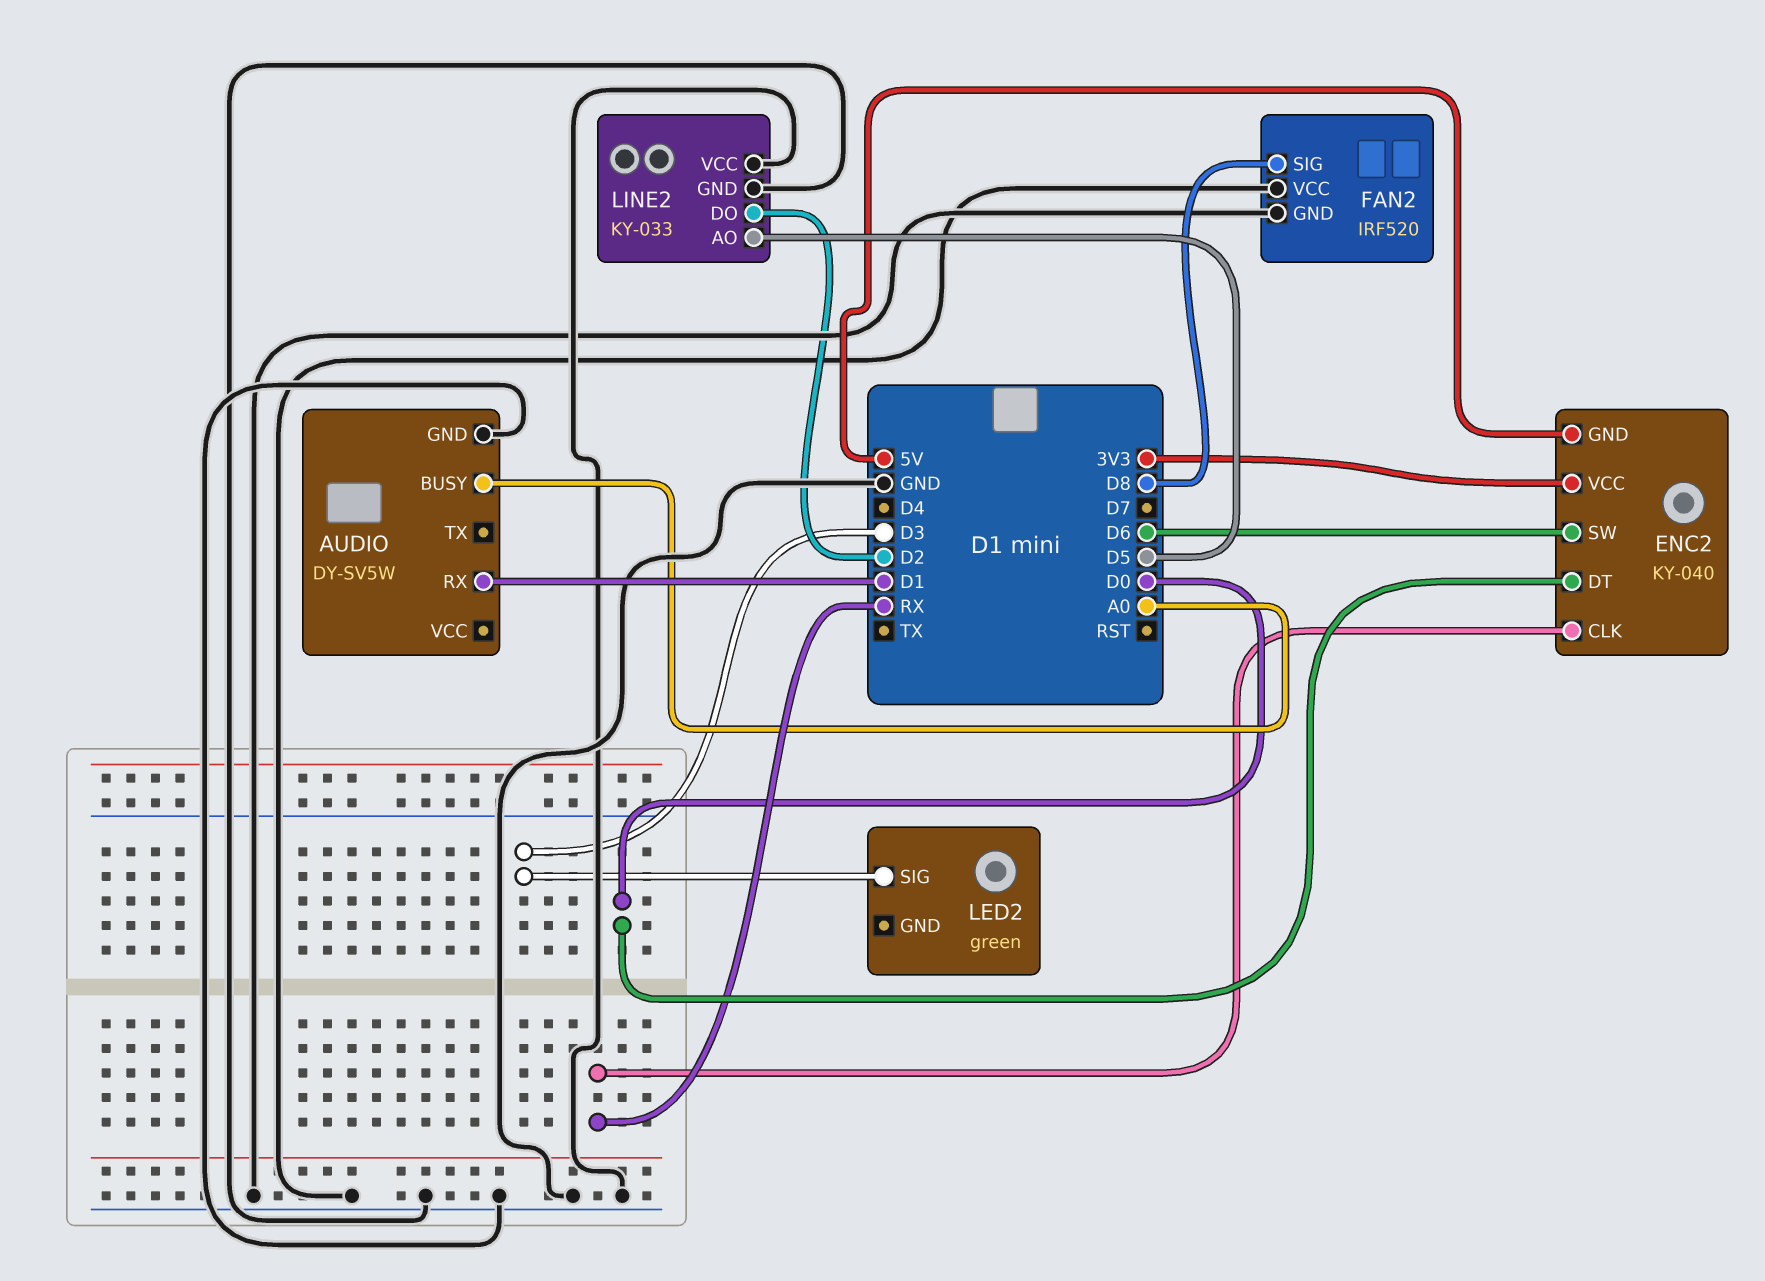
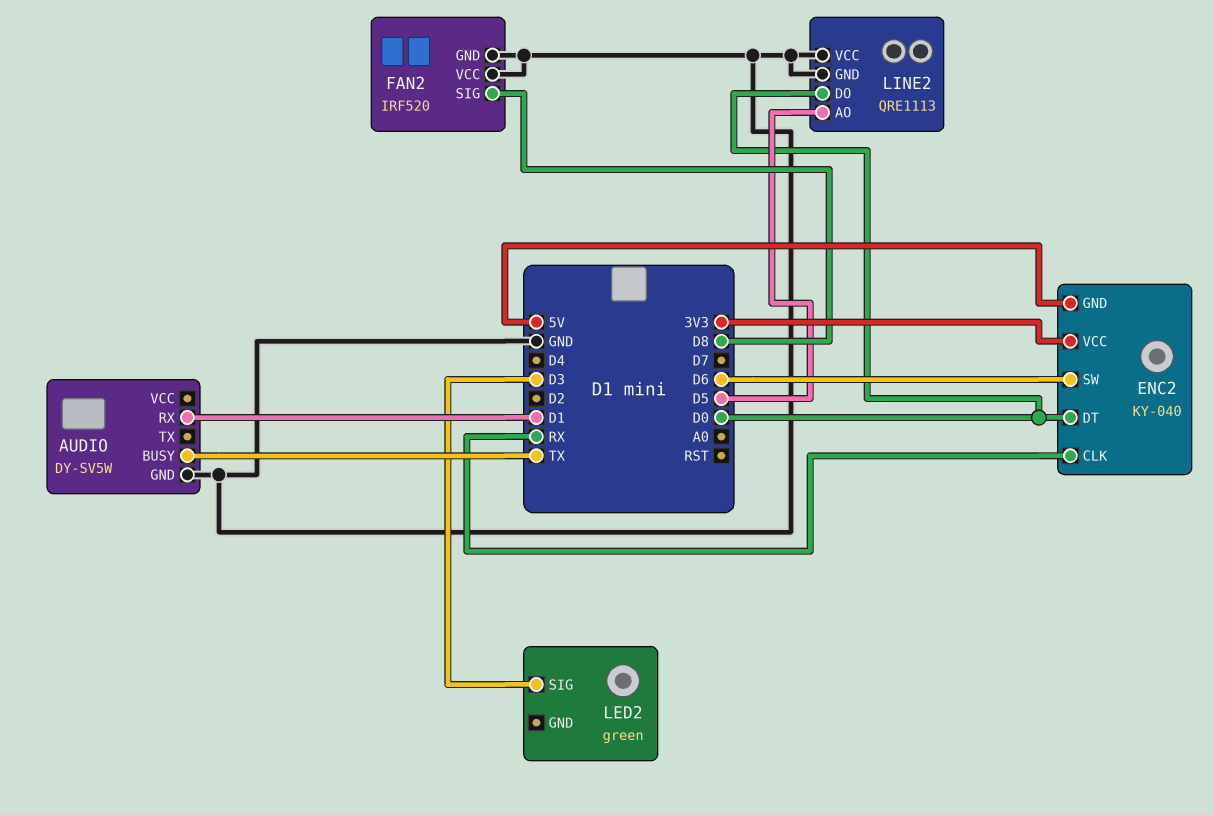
AUDIO pin BUSY: A0 -> TX
LINE2: KY-033 -> QRE1113
LINE2 pin DO: D2 -> D0

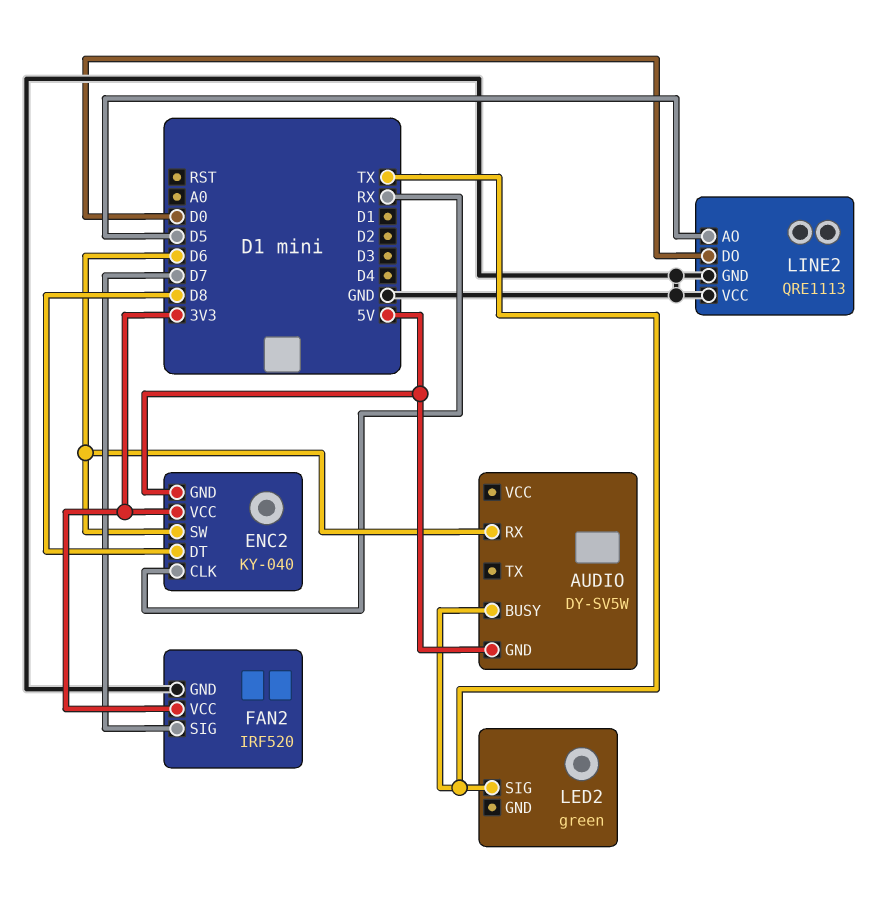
AUDIO pin GND: GND -> 5V
AUDIO pin RX: D1 -> D6
ENC2 pin DT: D0 -> D8
FAN2 pin SIG: D8 -> D7
FAN2 pin VCC: GND -> 3V3
LED2 pin SIG: D3 -> TX

